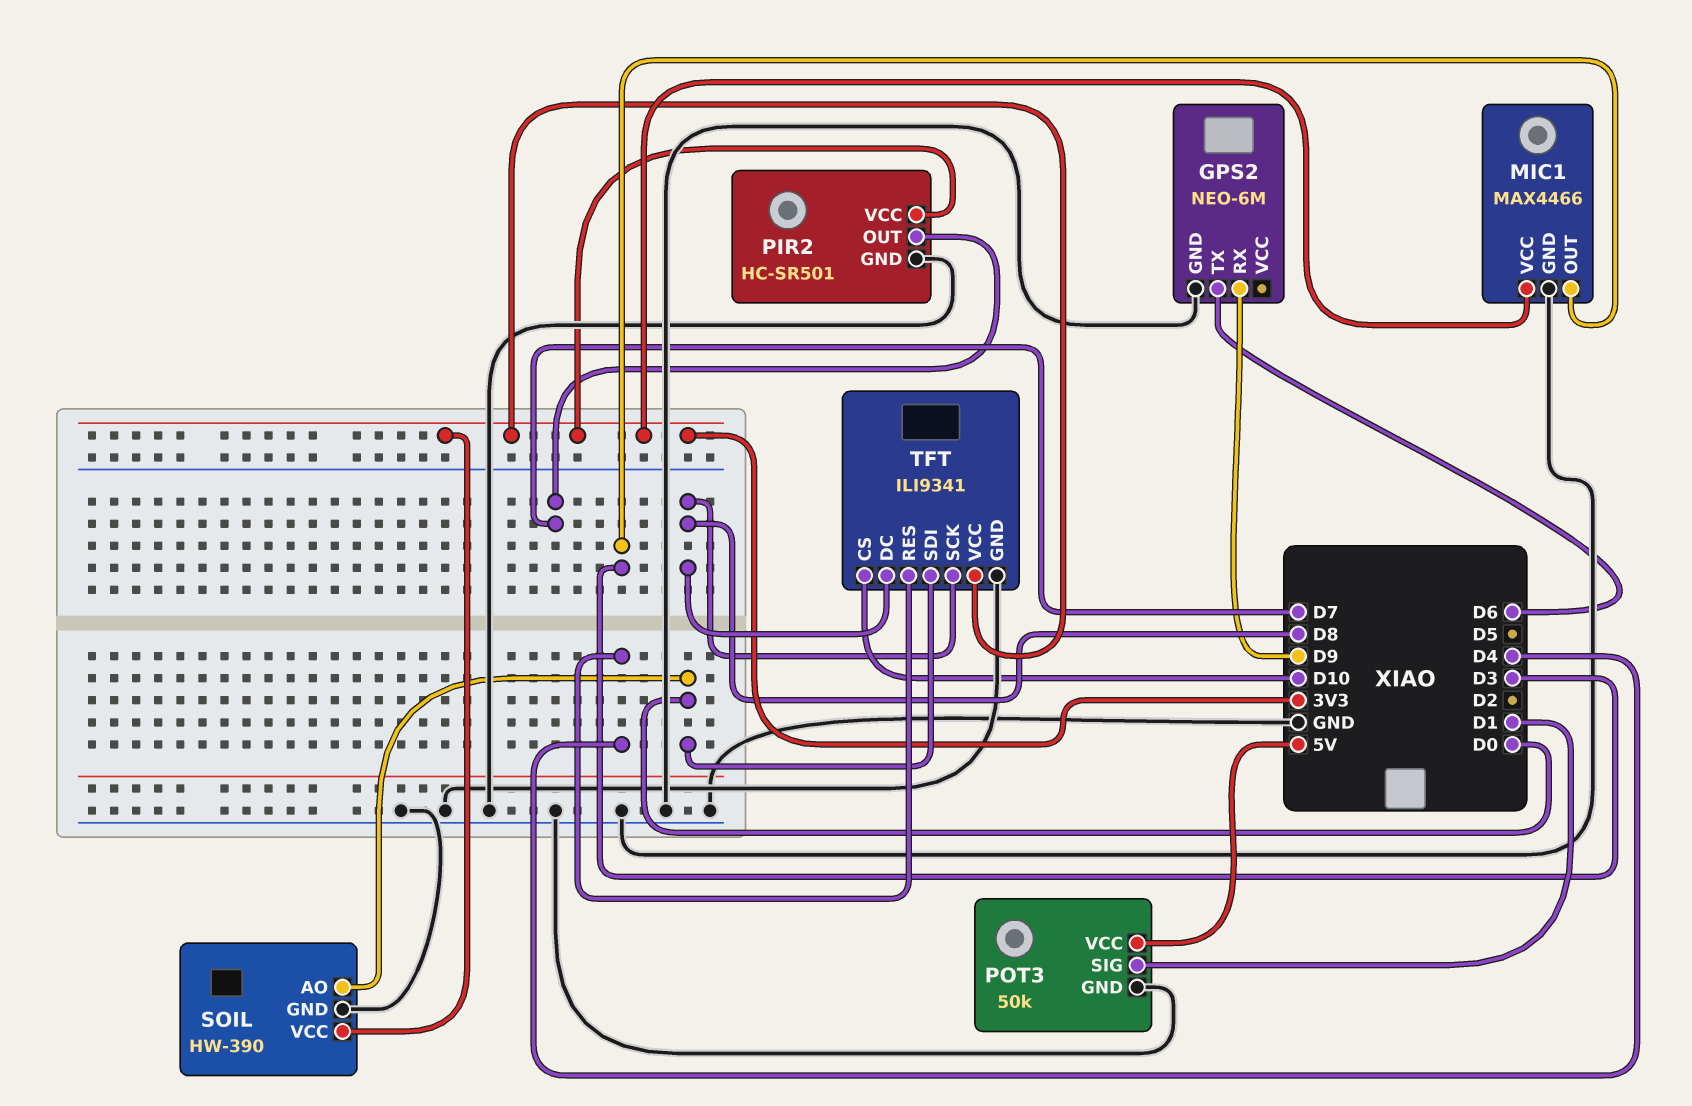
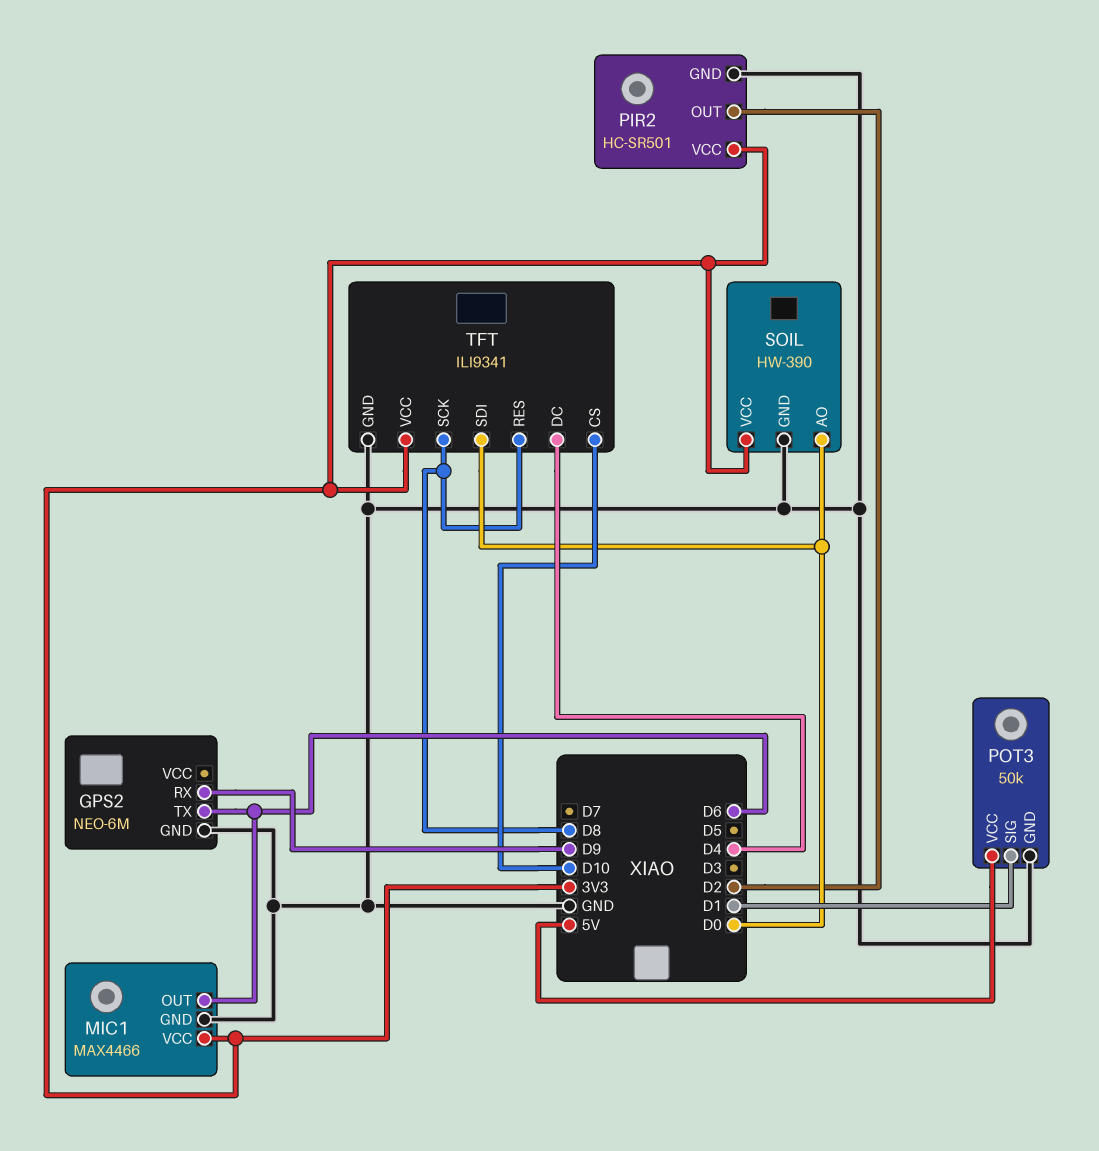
MIC1 pin OUT: D3 -> D6
PIR2 pin OUT: D7 -> D2
TFT pin DC: D8 -> D4
TFT pin RES: D4 -> D8

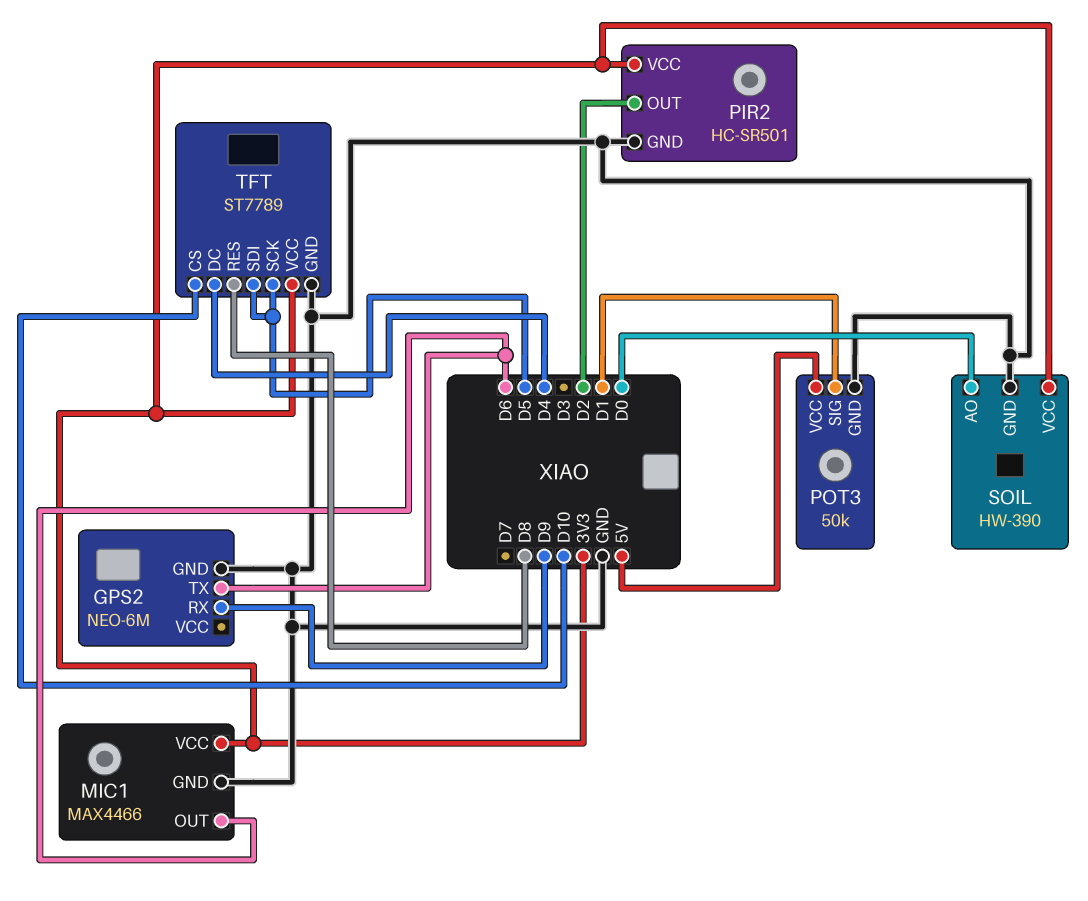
TFT: ILI9341 -> ST7789
TFT pin SCK: D8 -> D5
TFT pin SDI: D0 -> D5

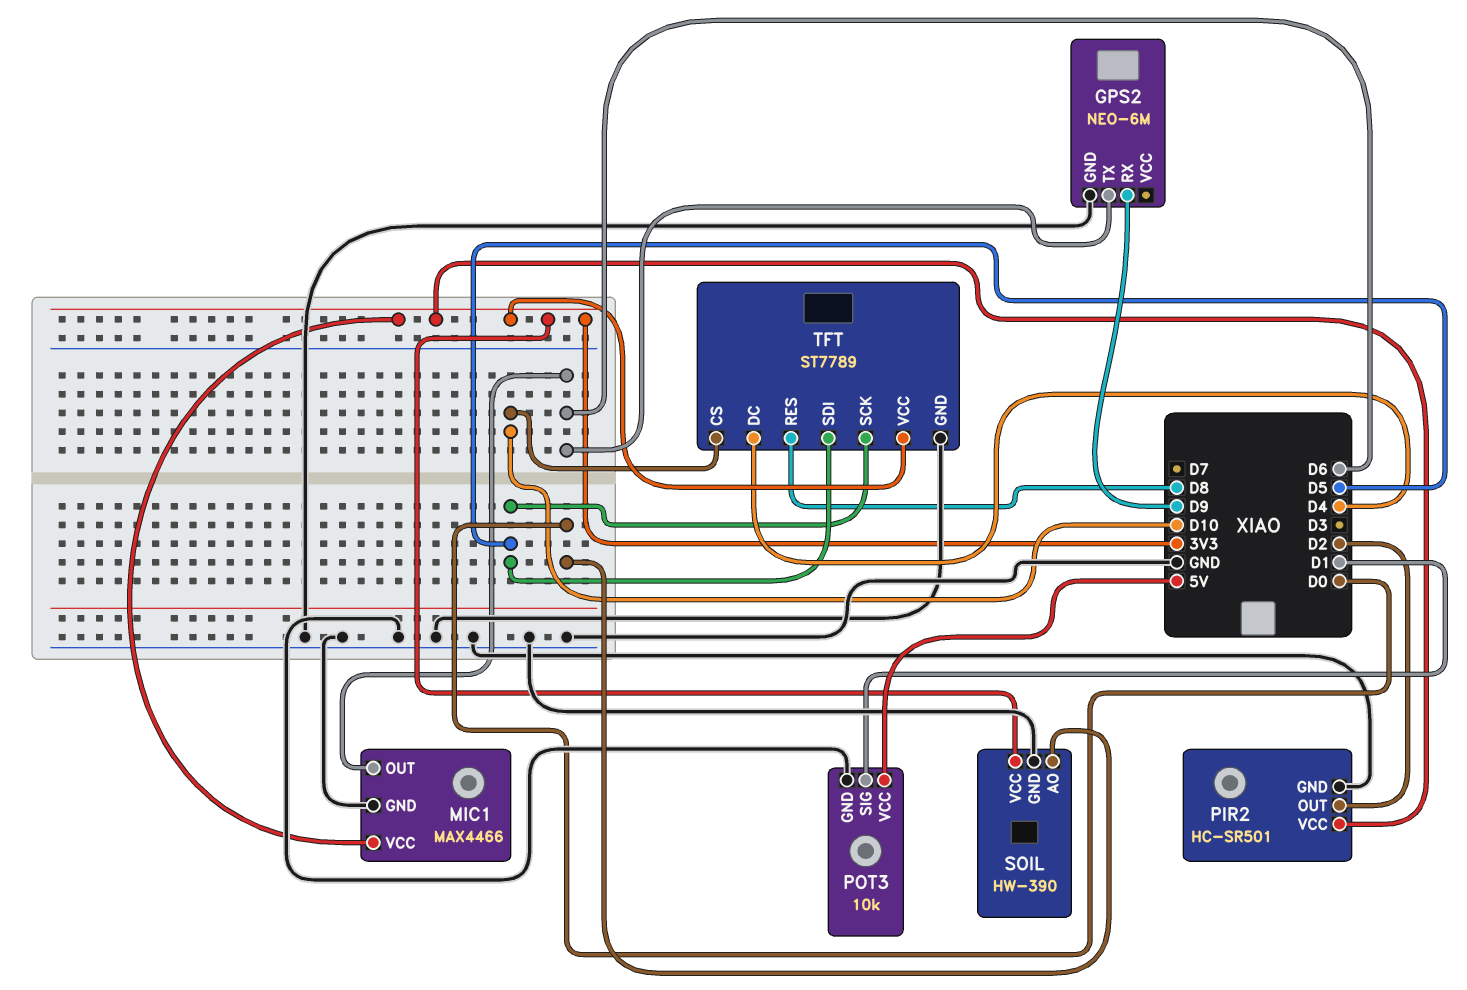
POT3: 50k -> 10k

